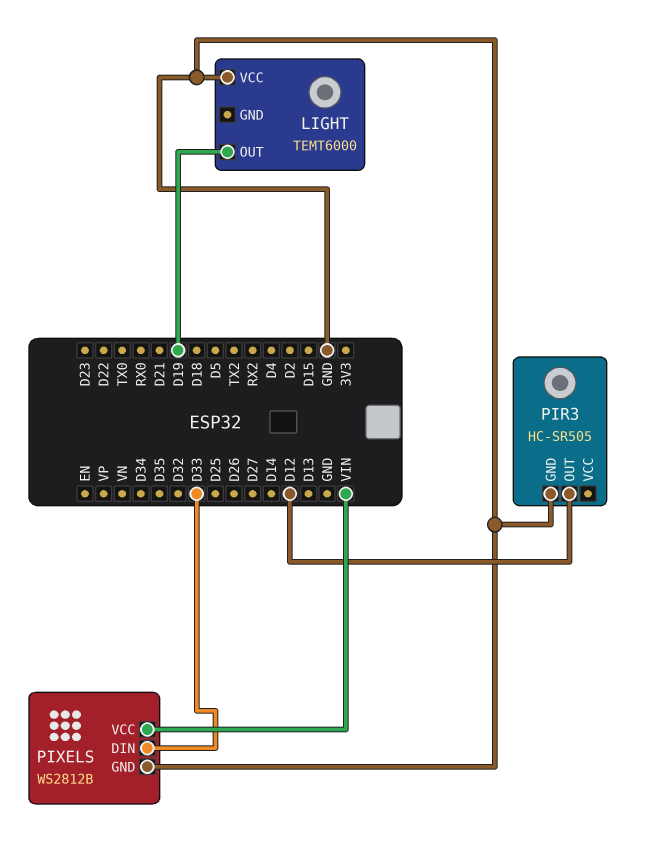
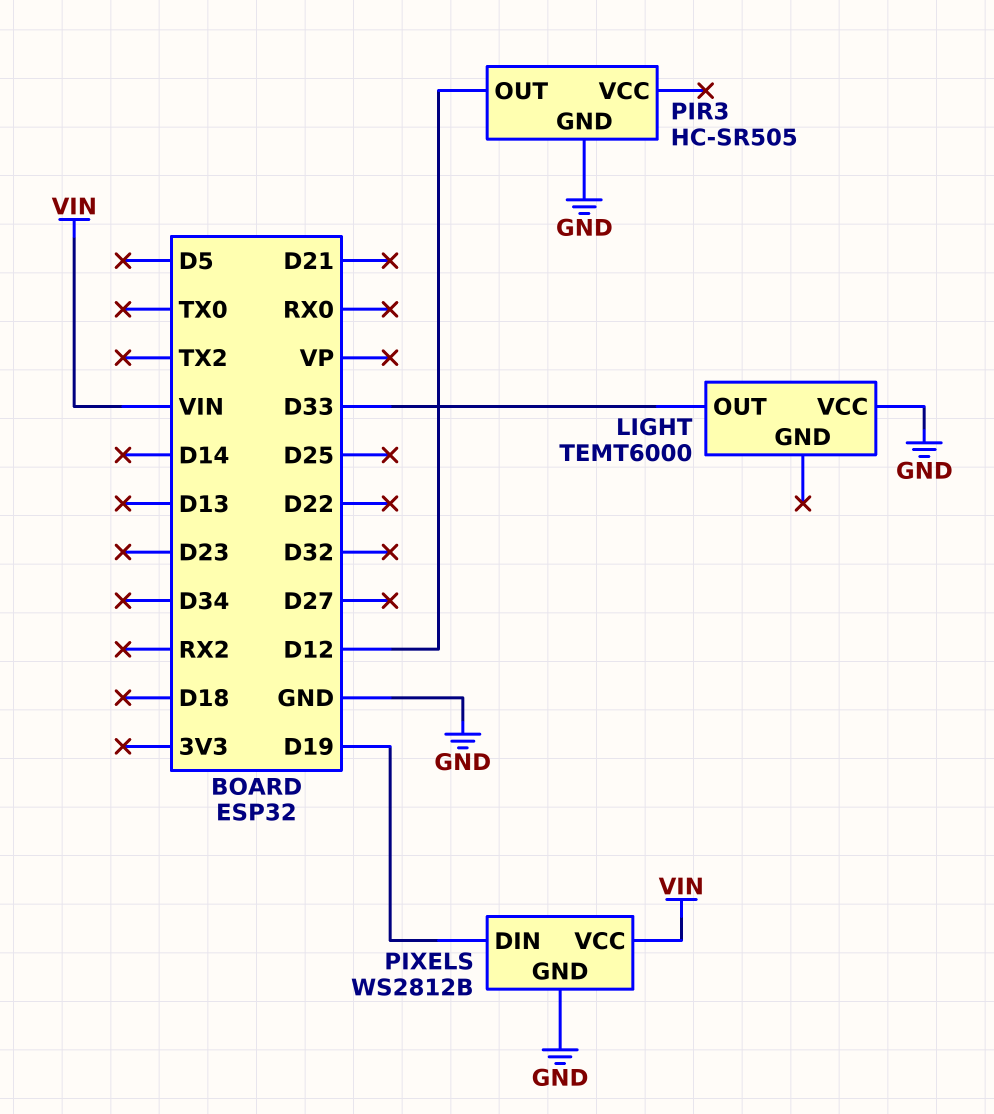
LIGHT pin OUT: D19 -> D33
PIXELS pin DIN: D33 -> D19

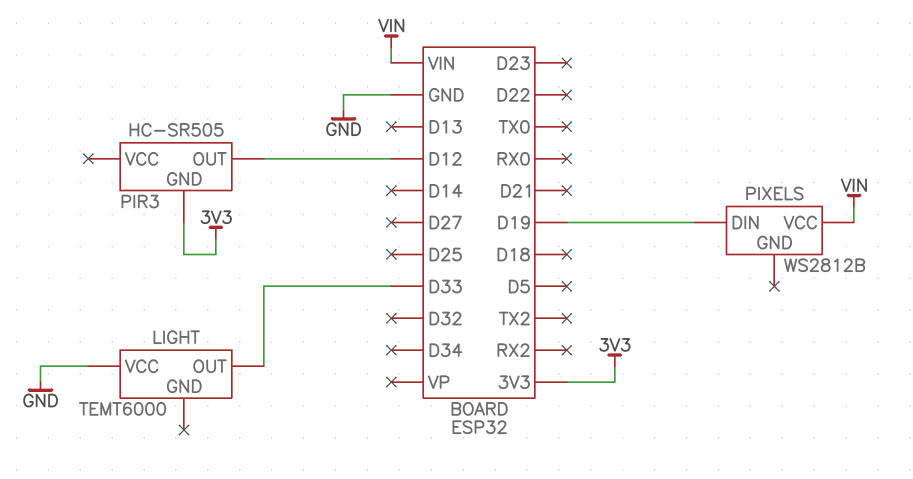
PIR3 pin GND: GND -> 3V3
PIXELS pin GND: GND -> none

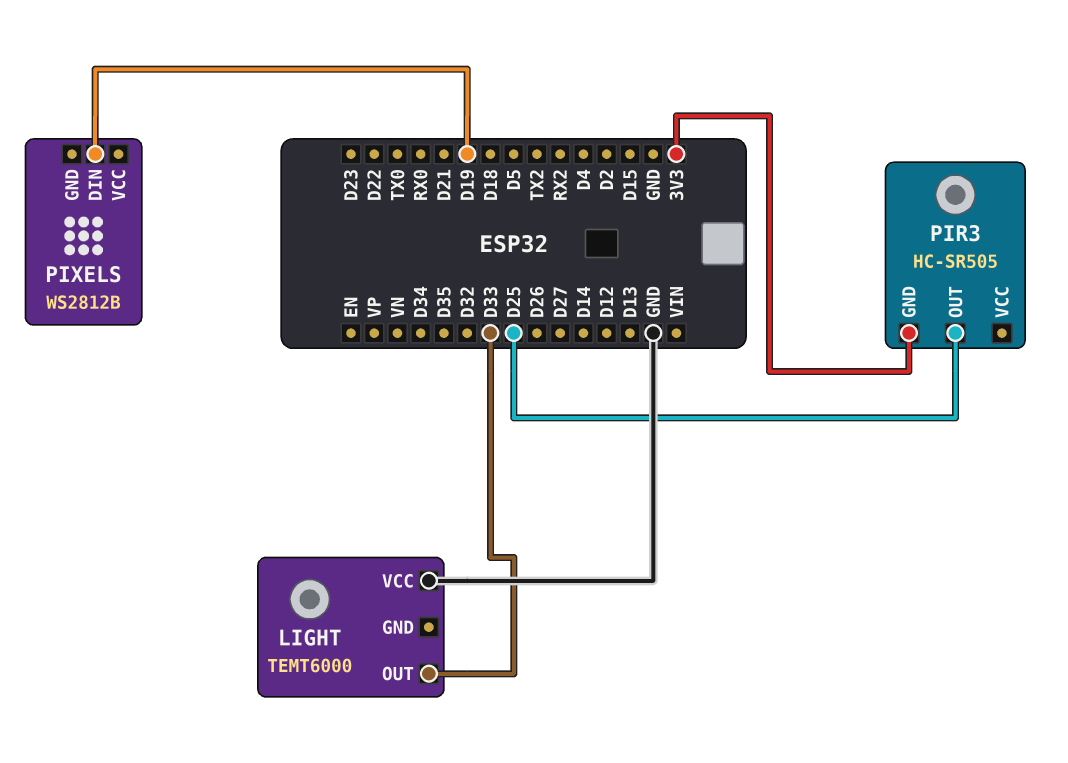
PIR3 pin OUT: D12 -> D25
PIXELS pin VCC: VIN -> none

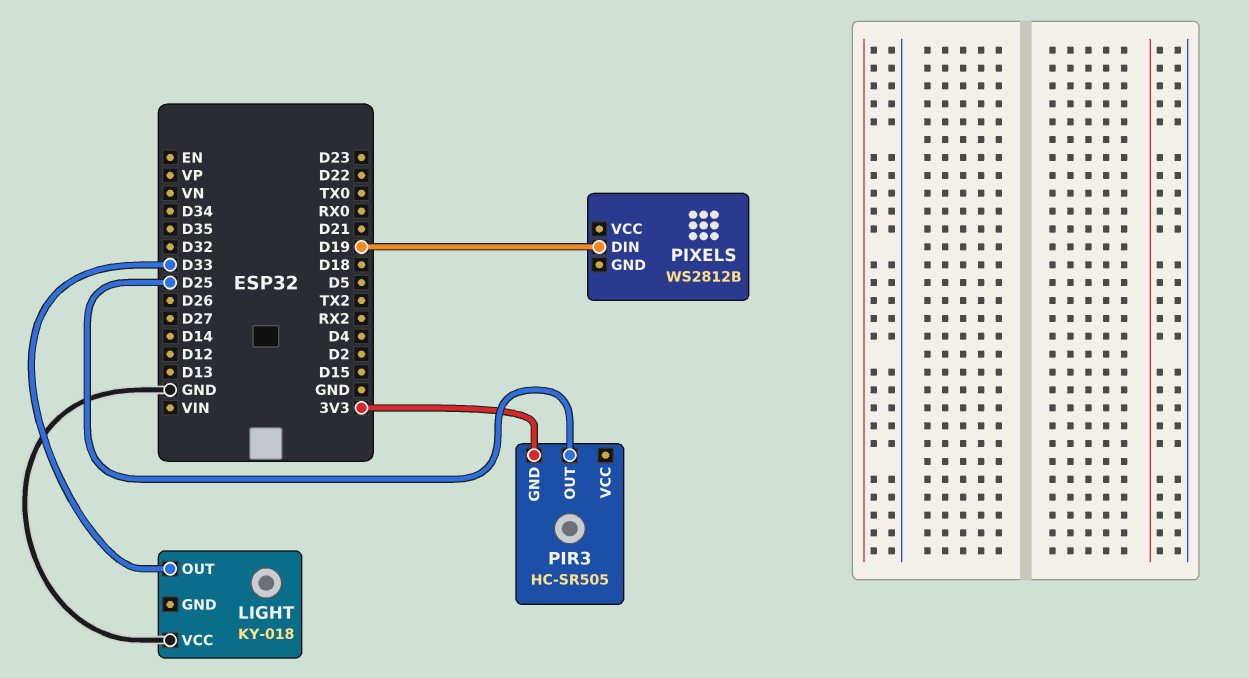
LIGHT: TEMT6000 -> KY-018

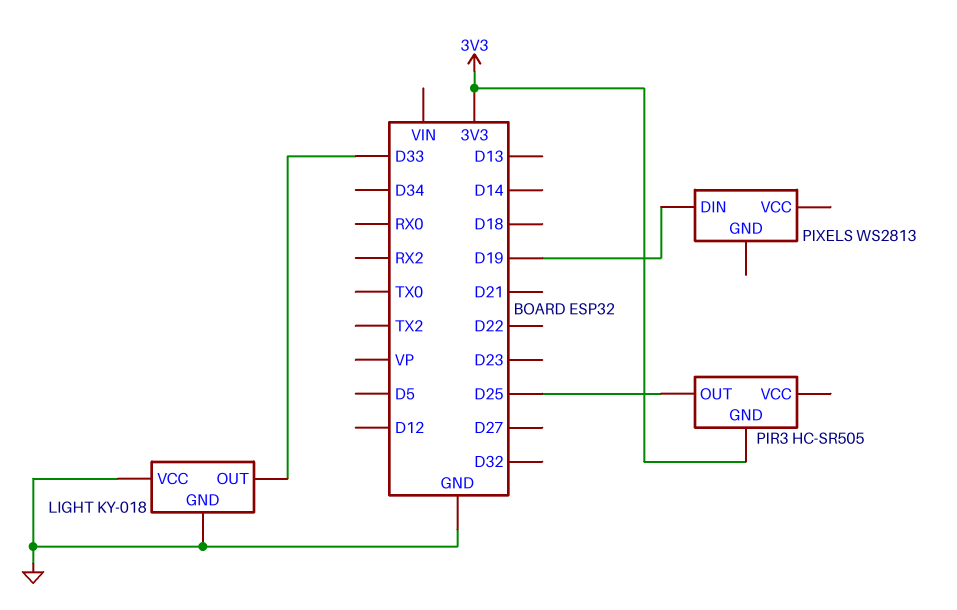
LIGHT pin GND: none -> GND
PIXELS: WS2812B -> WS2813

